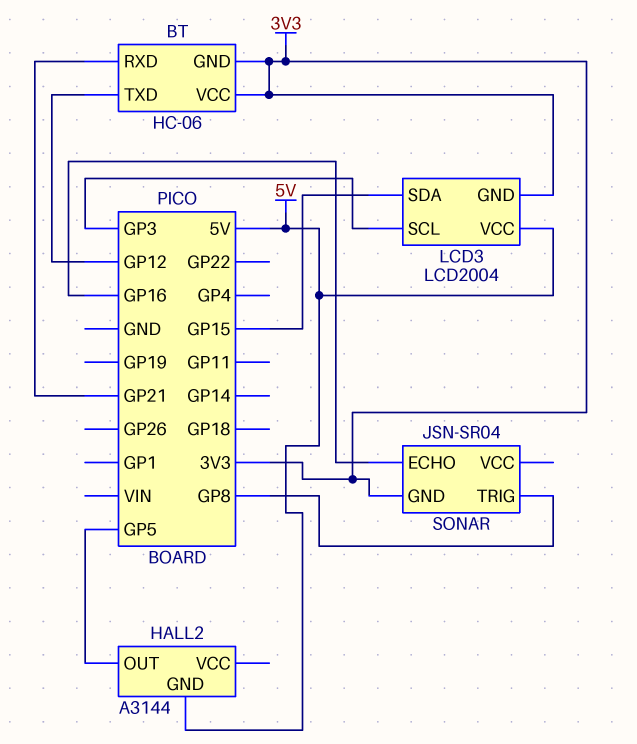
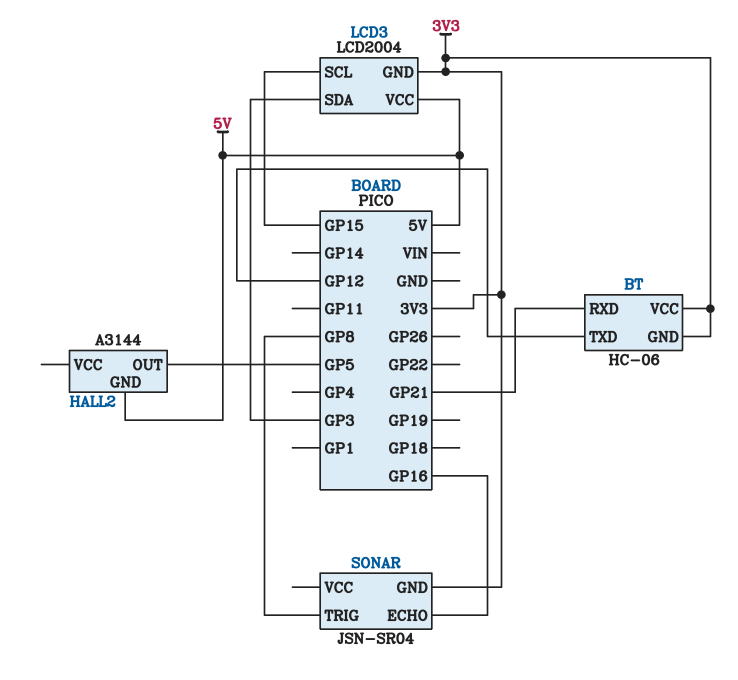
LCD3 pin SCL: GP3 -> GP15
LCD3 pin SDA: GP15 -> GP3

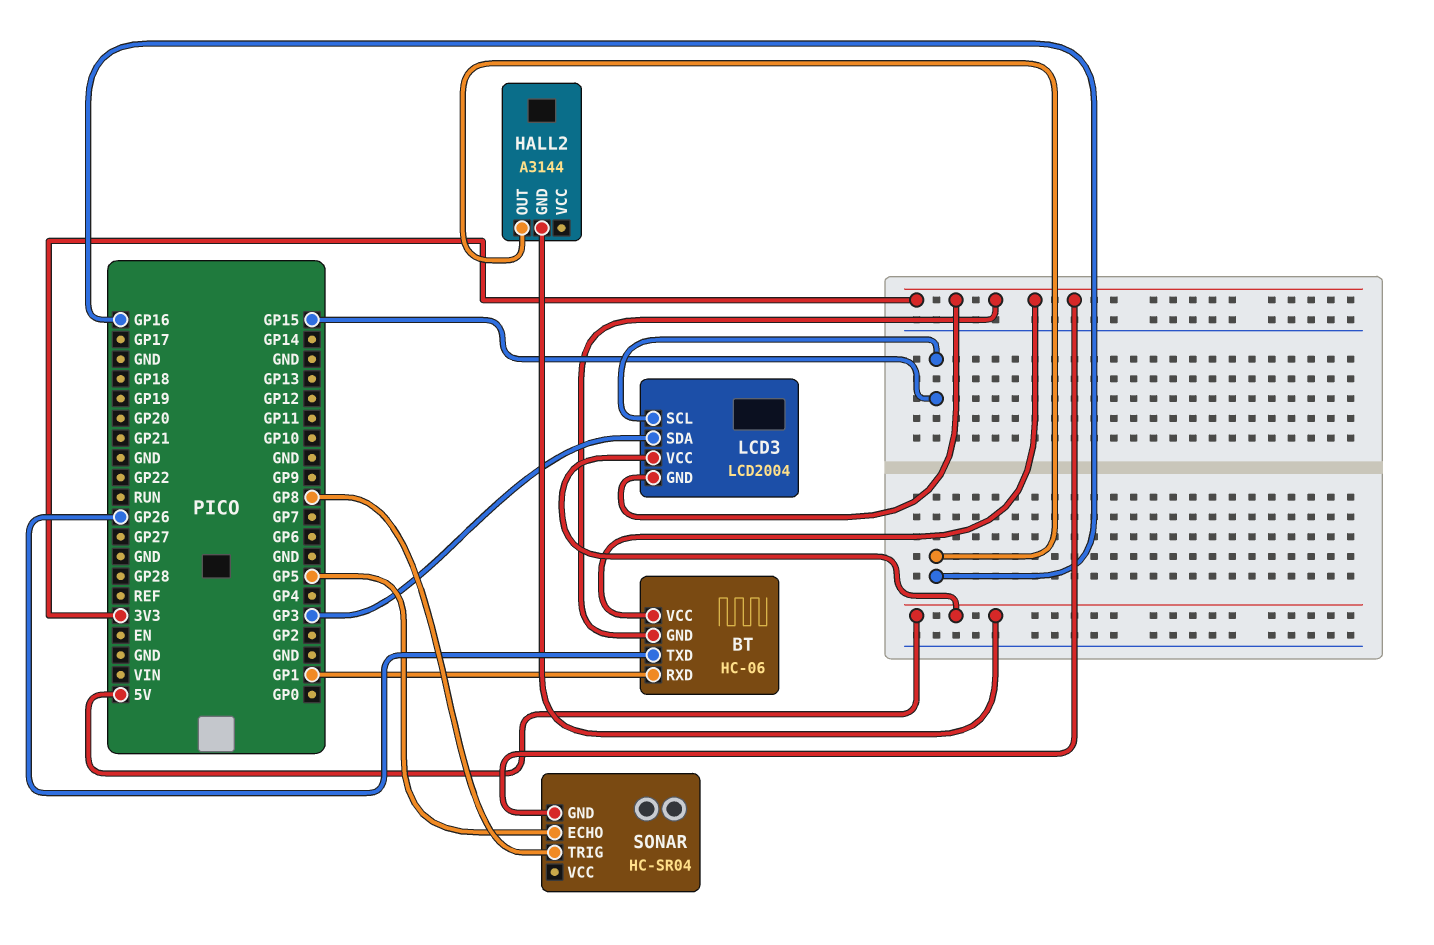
BT pin RXD: GP21 -> GP1
BT pin TXD: GP12 -> GP26
HALL2 pin OUT: GP5 -> GP16
SONAR: JSN-SR04 -> HC-SR04
SONAR pin ECHO: GP16 -> GP5

